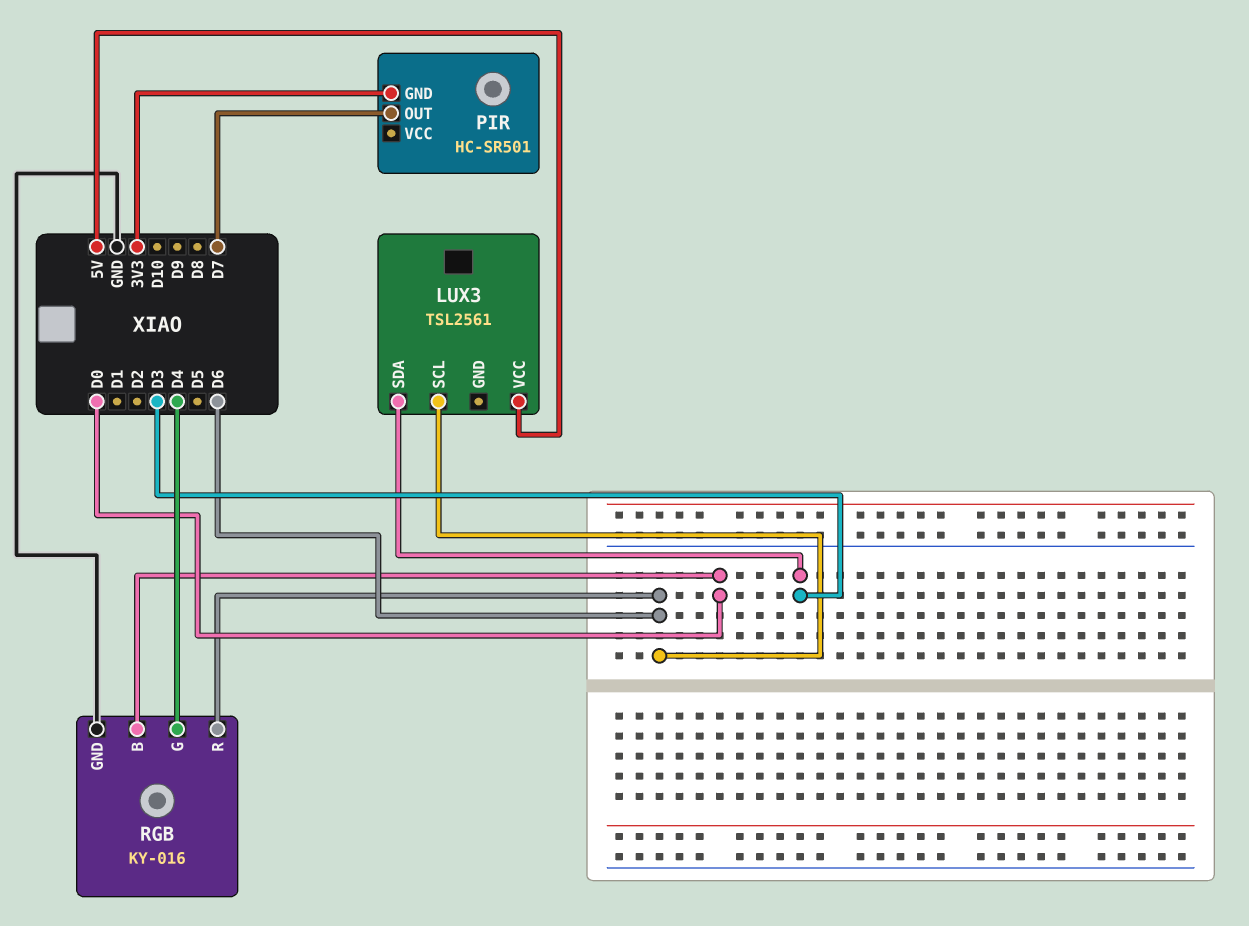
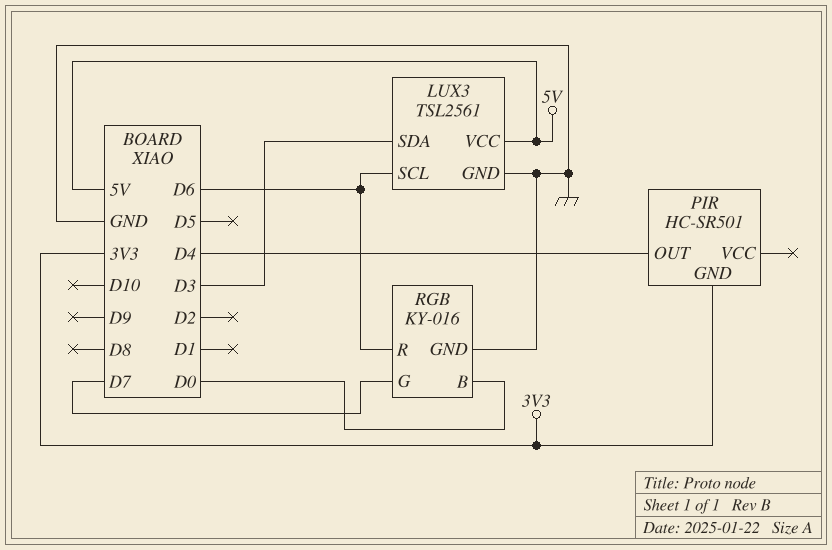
LUX3 pin GND: none -> GND
PIR pin OUT: D7 -> D4
RGB pin G: D4 -> D7

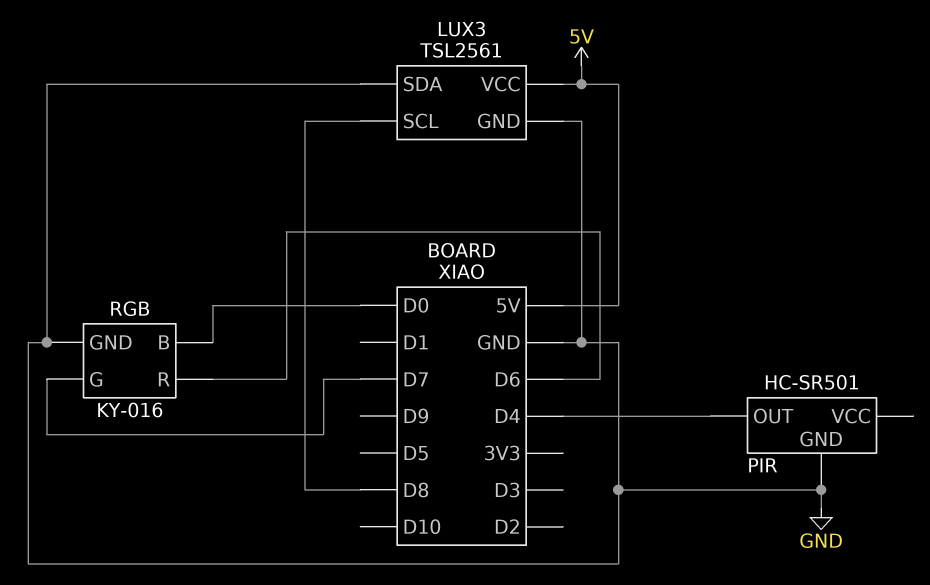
LUX3 pin SCL: D6 -> D8
LUX3 pin SDA: D3 -> GND
PIR pin GND: 3V3 -> GND

